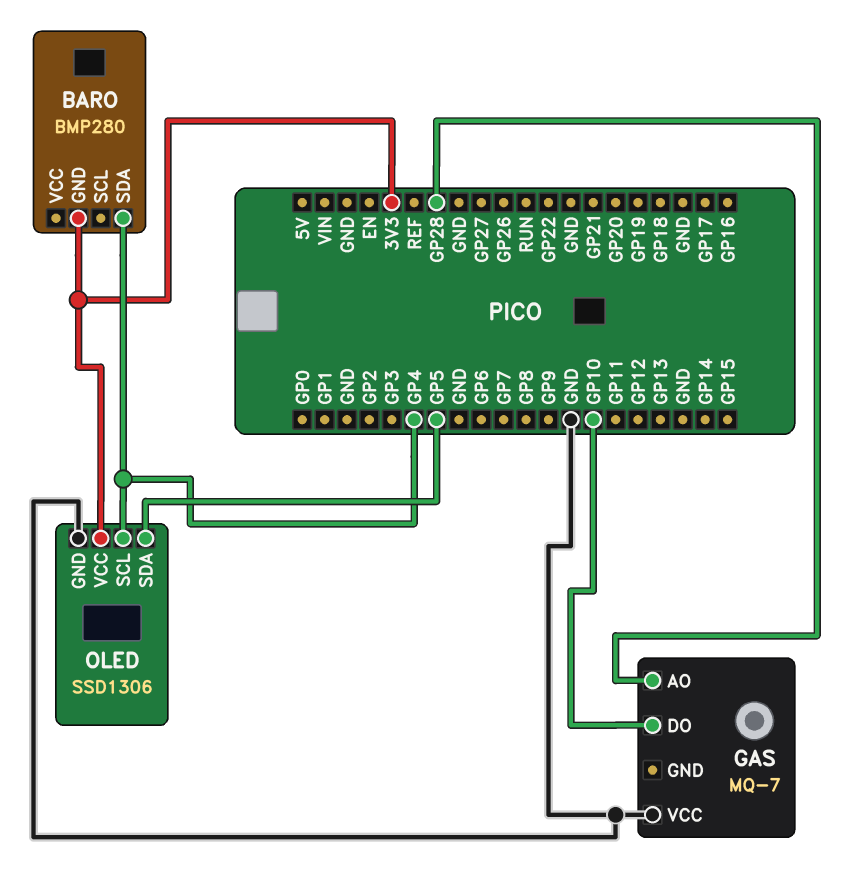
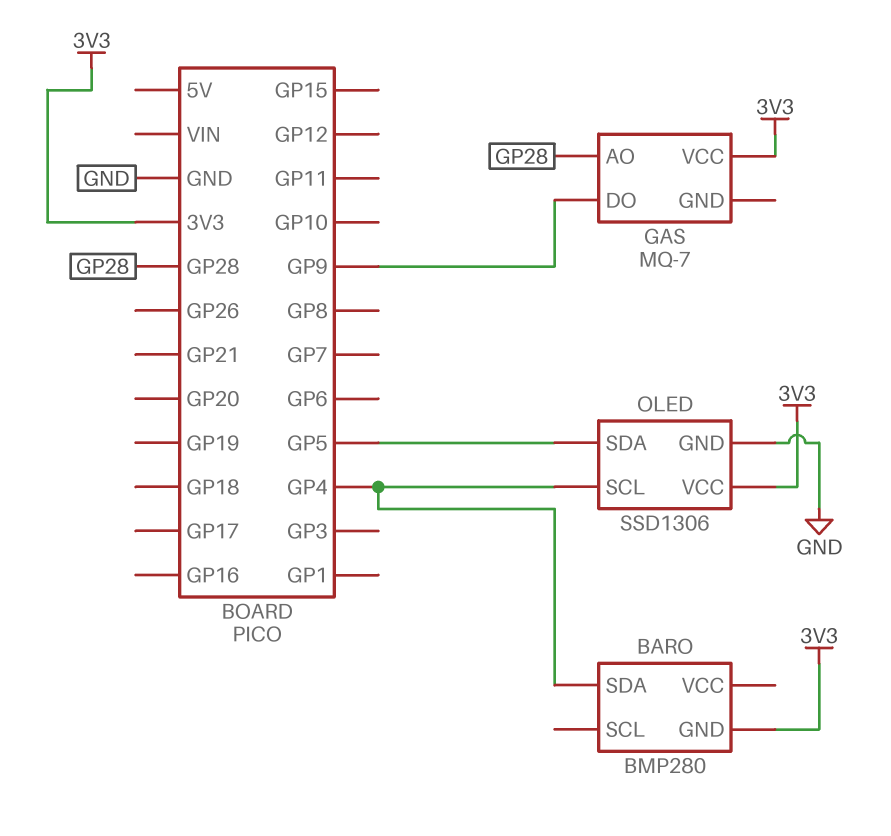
GAS pin DO: GP10 -> GP9
GAS pin VCC: GND -> 3V3

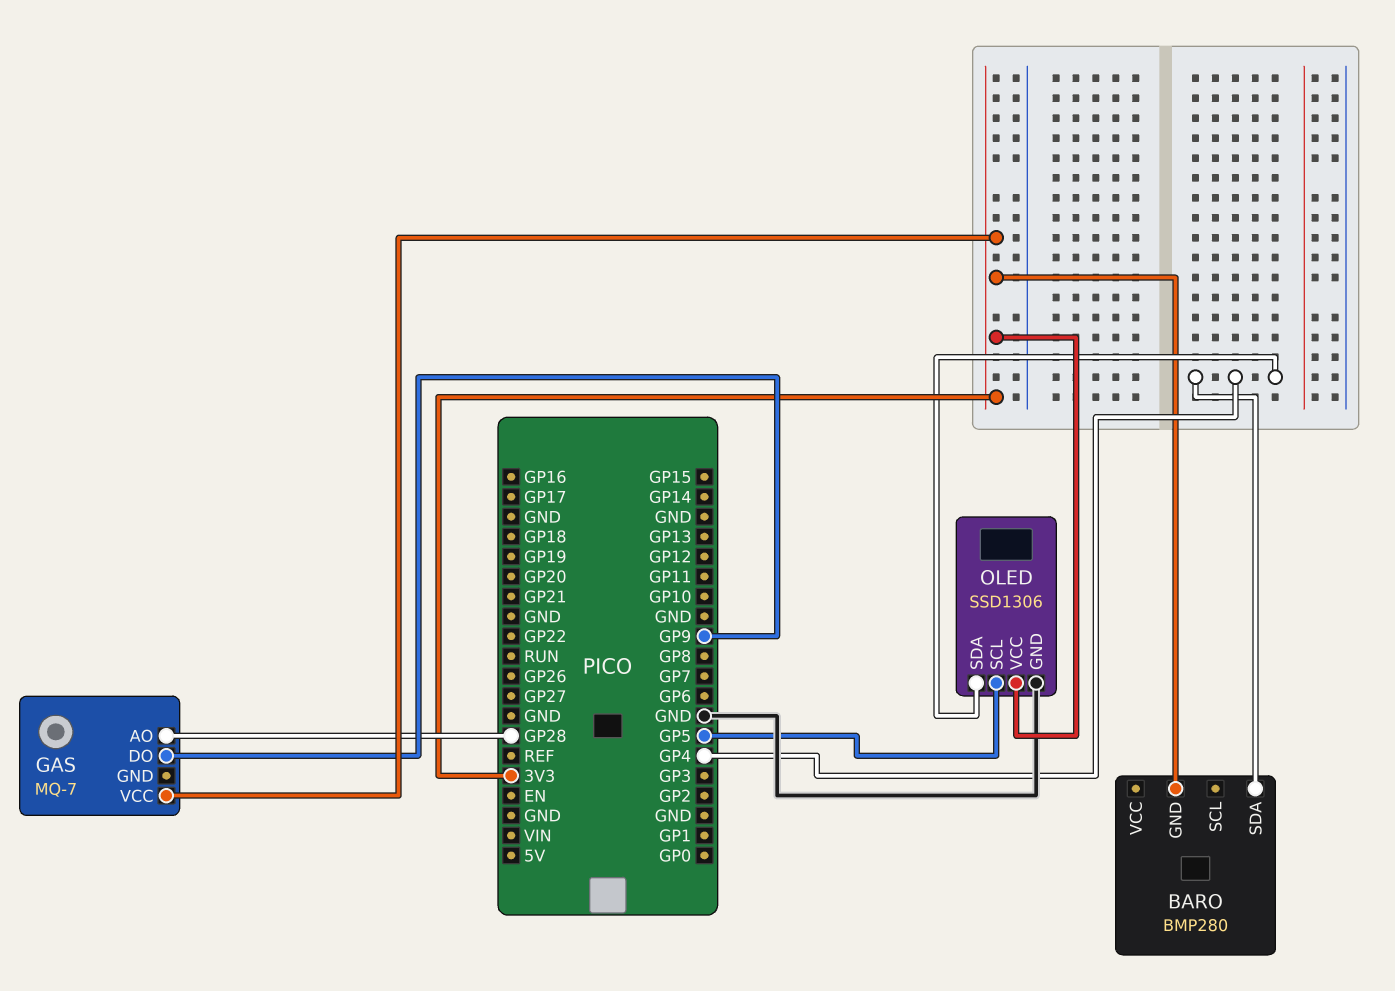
OLED pin SCL: GP4 -> GP5
OLED pin SDA: GP5 -> GP4

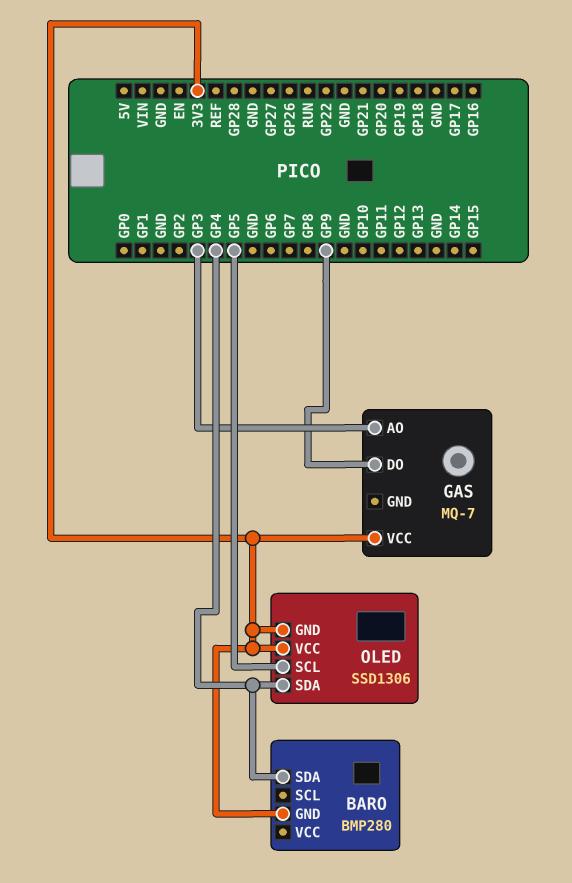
GAS pin AO: GP28 -> GP3
OLED pin GND: GND -> 3V3

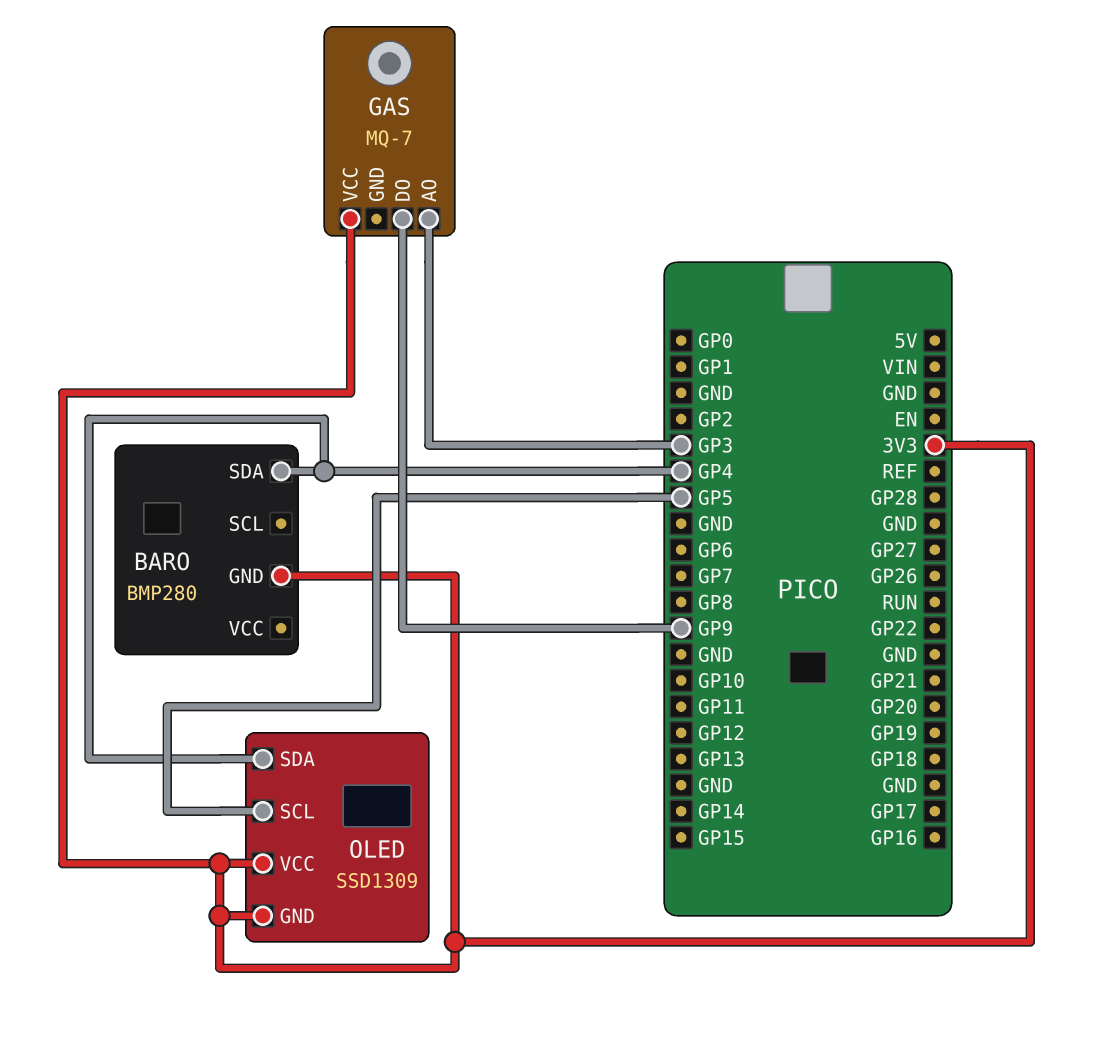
OLED: SSD1306 -> SSD1309

